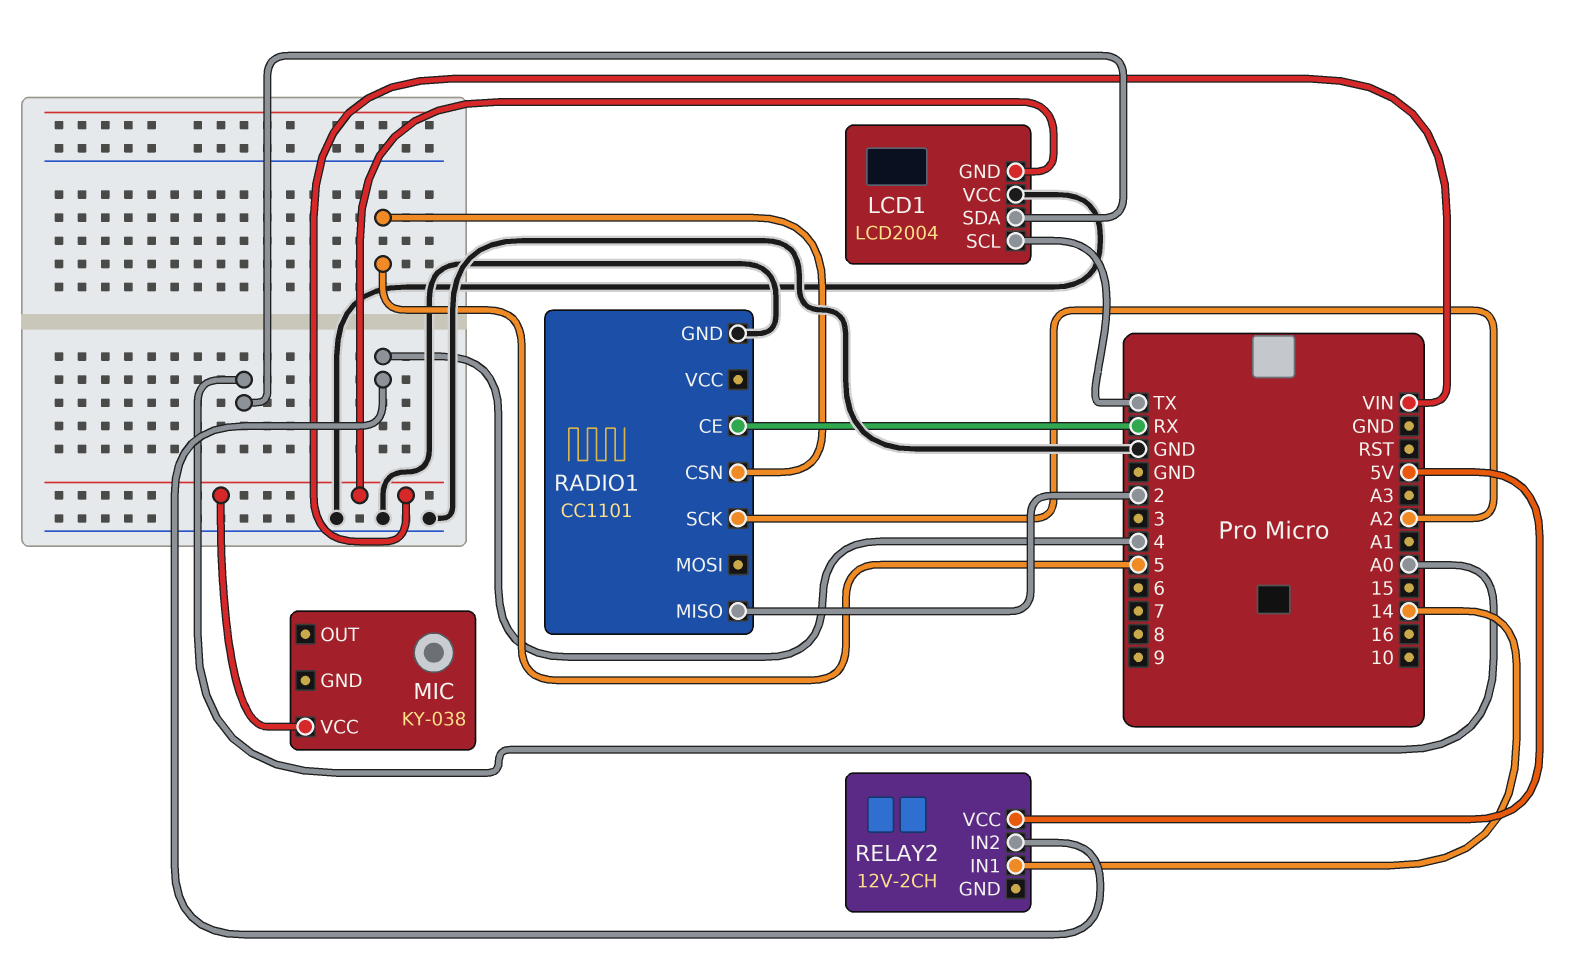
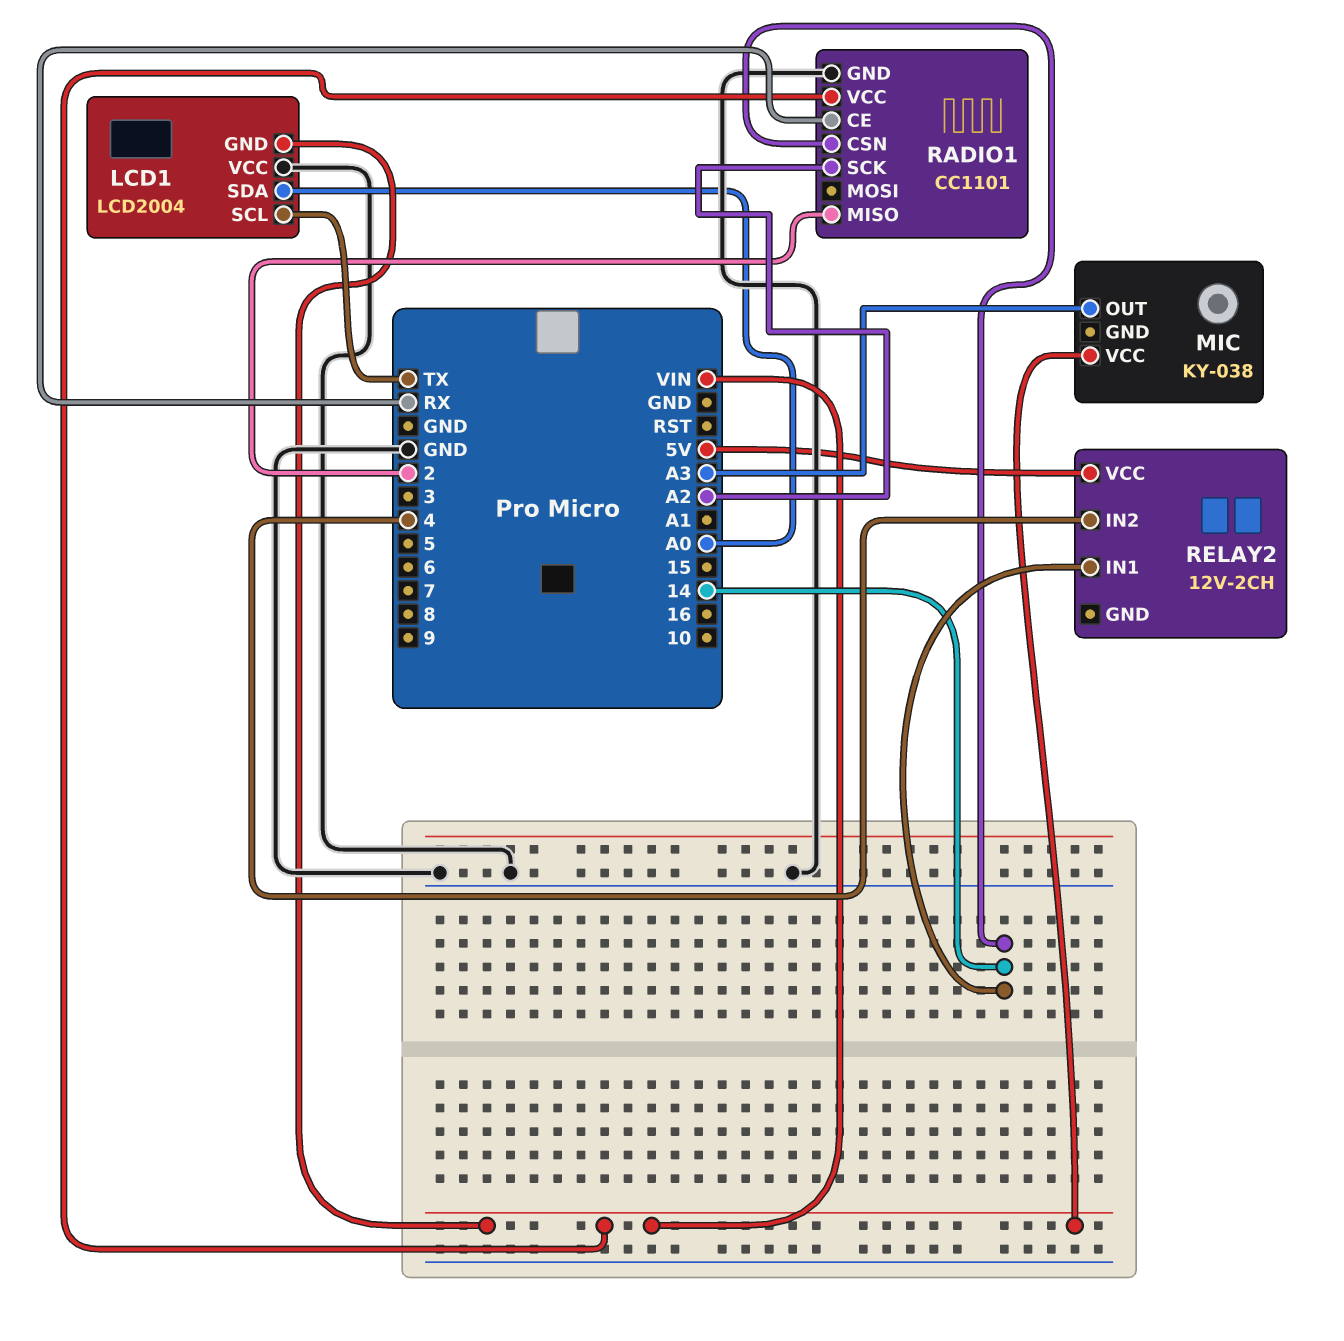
MIC pin OUT: none -> A3
RADIO1 pin CSN: 5 -> 14
RADIO1 pin VCC: none -> VIN

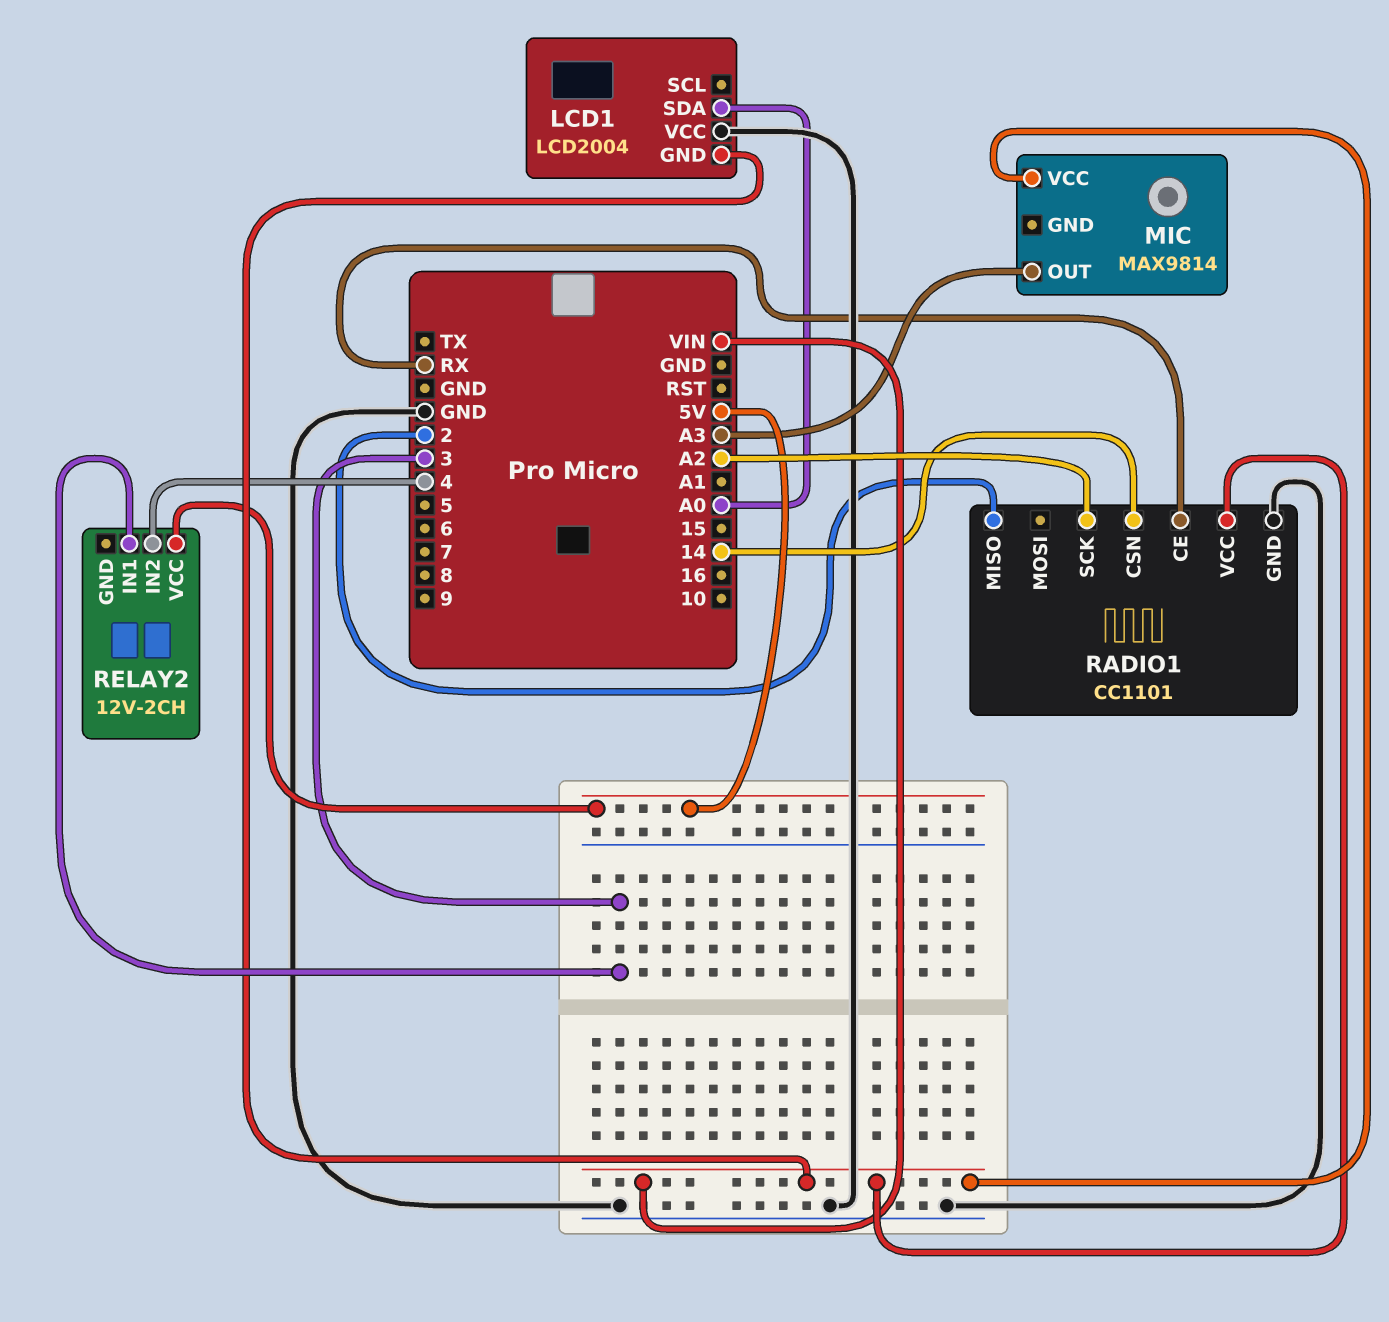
LCD1 pin SCL: TX -> none
MIC: KY-038 -> MAX9814
RELAY2 pin IN1: 14 -> 3

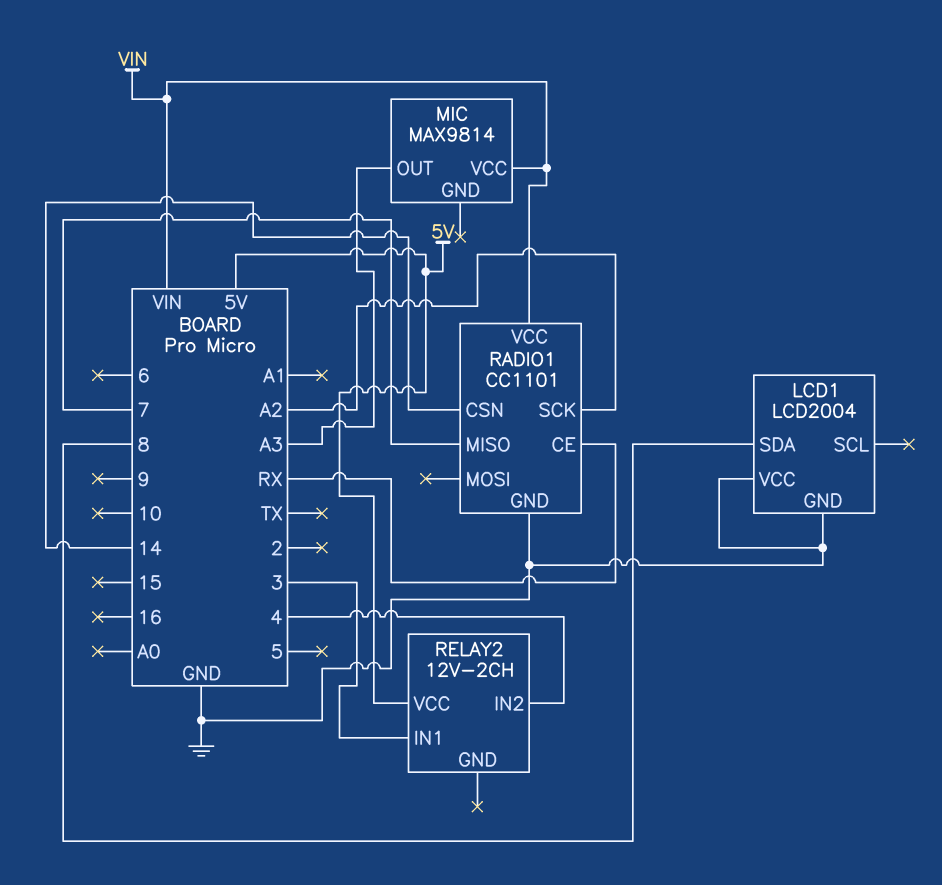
LCD1 pin GND: VIN -> GND
LCD1 pin SDA: A0 -> 8
RADIO1 pin MISO: 2 -> 7

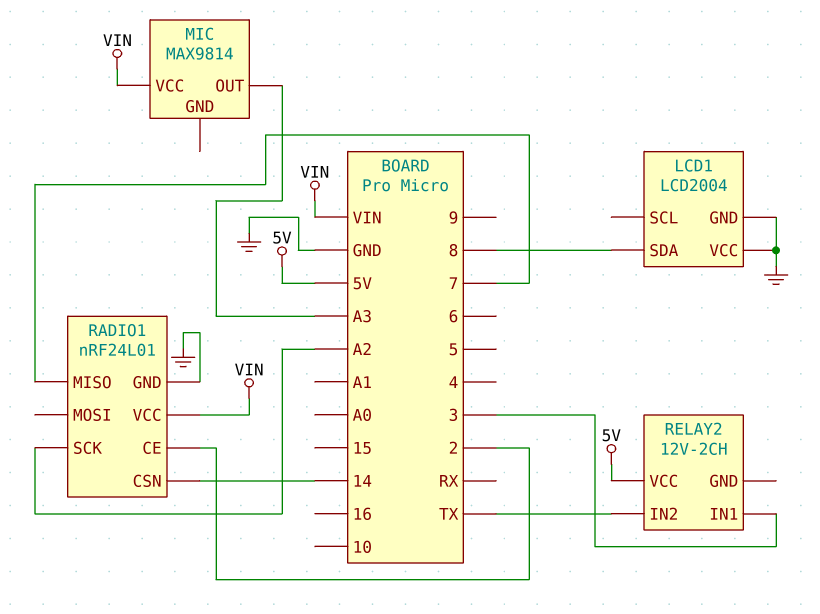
RADIO1: CC1101 -> nRF24L01
RADIO1 pin CE: RX -> 2
RELAY2 pin IN2: 4 -> TX

